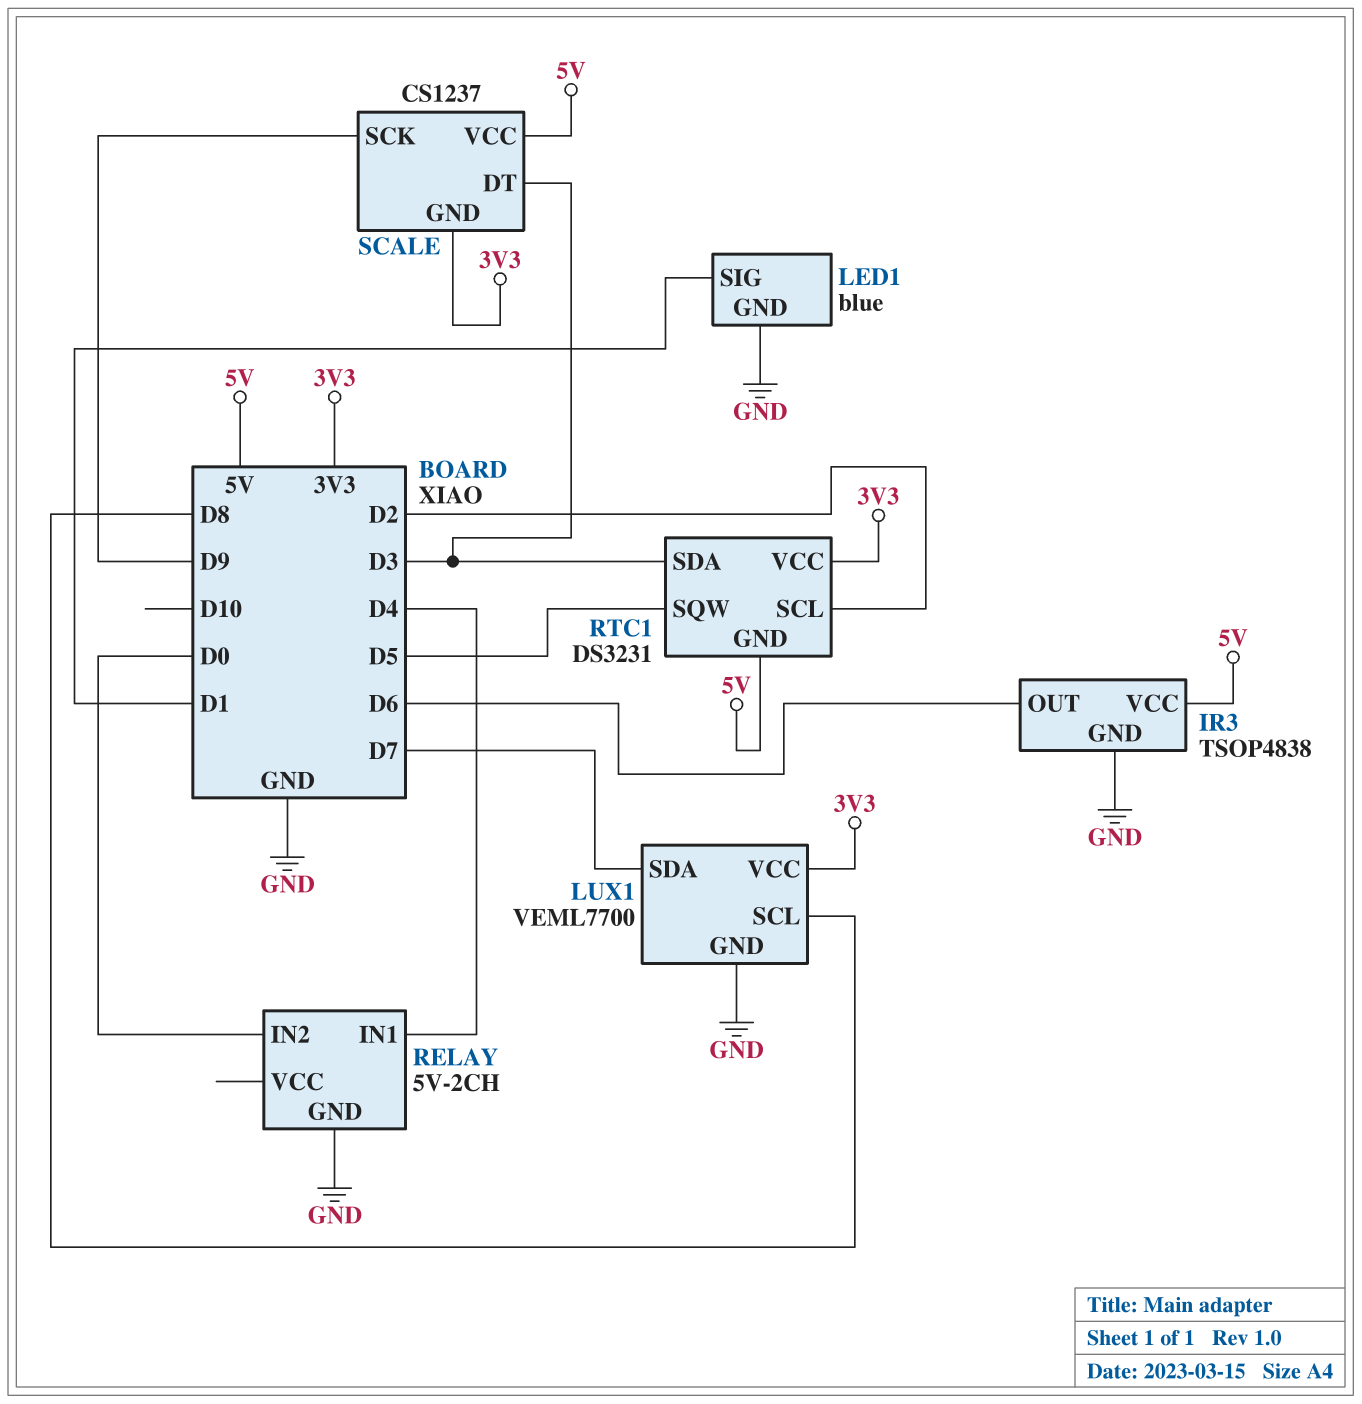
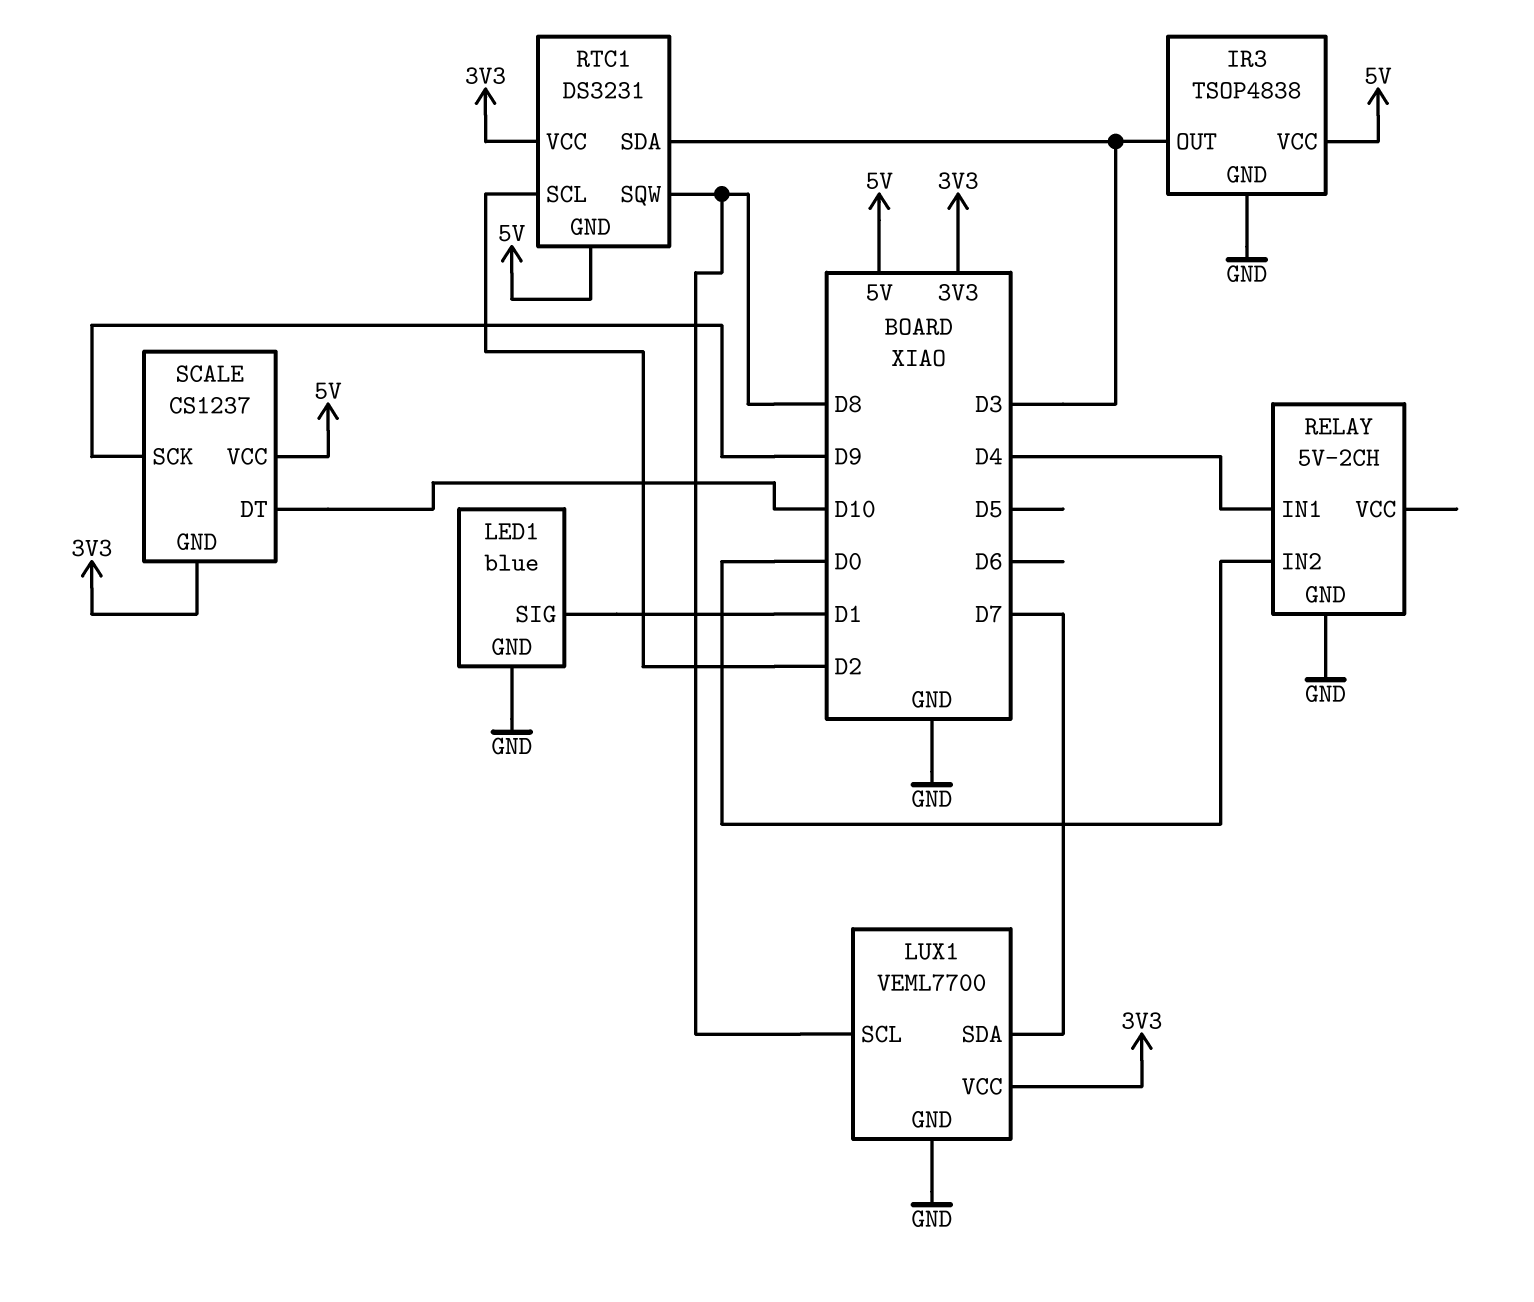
IR3 pin OUT: D6 -> D3
RTC1 pin SQW: D5 -> D8
SCALE pin DT: D3 -> D10

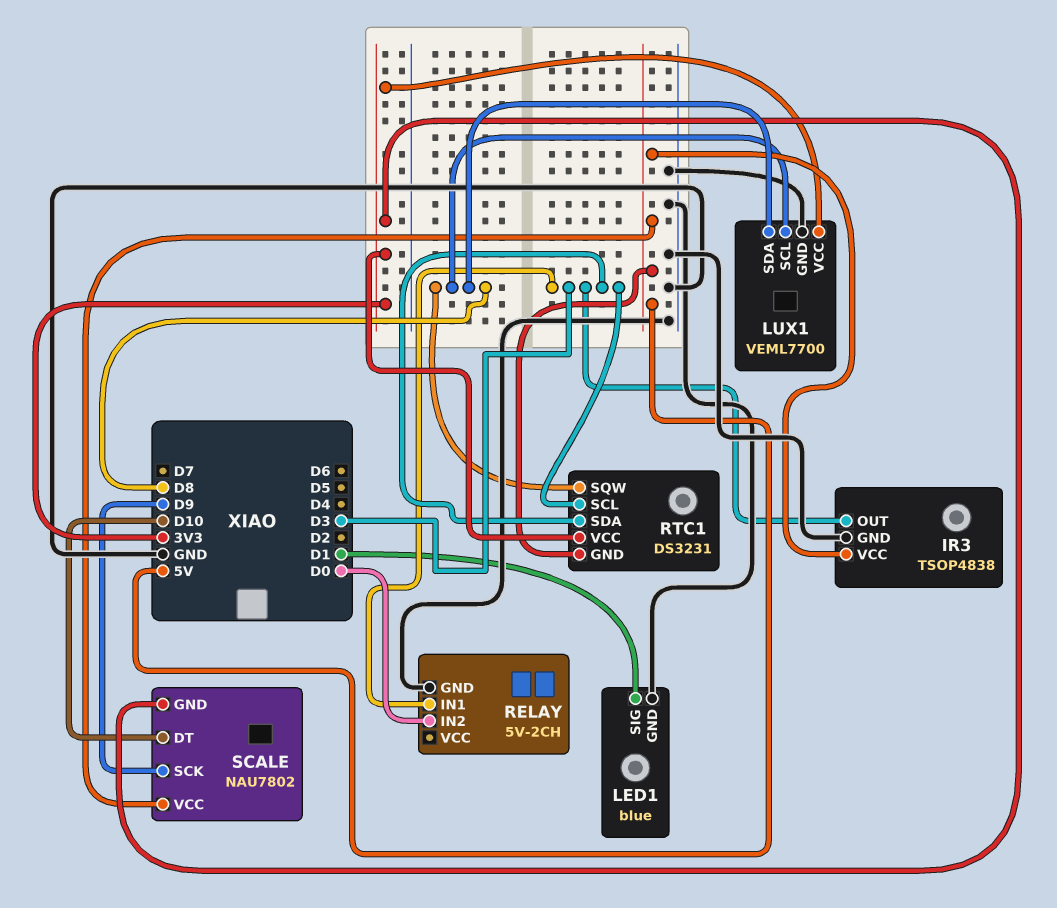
LUX1 pin SDA: D7 -> D8
RELAY pin IN1: D4 -> D3
RTC1 pin SCL: D2 -> D3
SCALE: CS1237 -> NAU7802

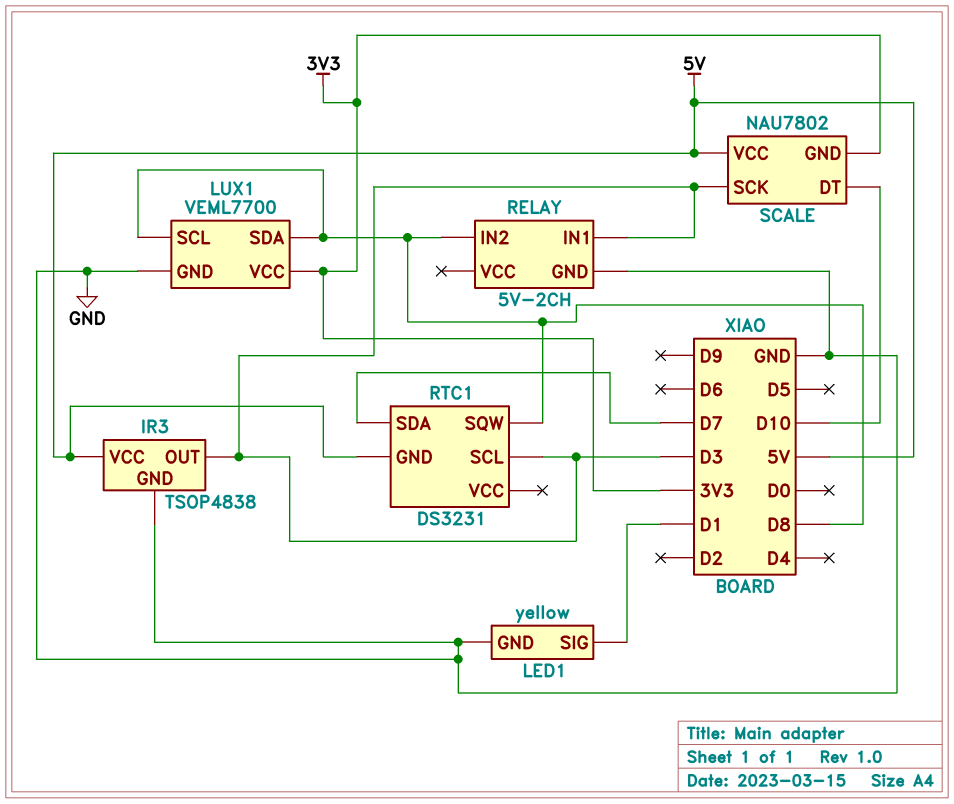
LED1: blue -> yellow
RELAY pin IN2: D0 -> D8
RTC1 pin SDA: D3 -> D7
RTC1 pin VCC: 3V3 -> none
SCALE pin SCK: D9 -> D3

